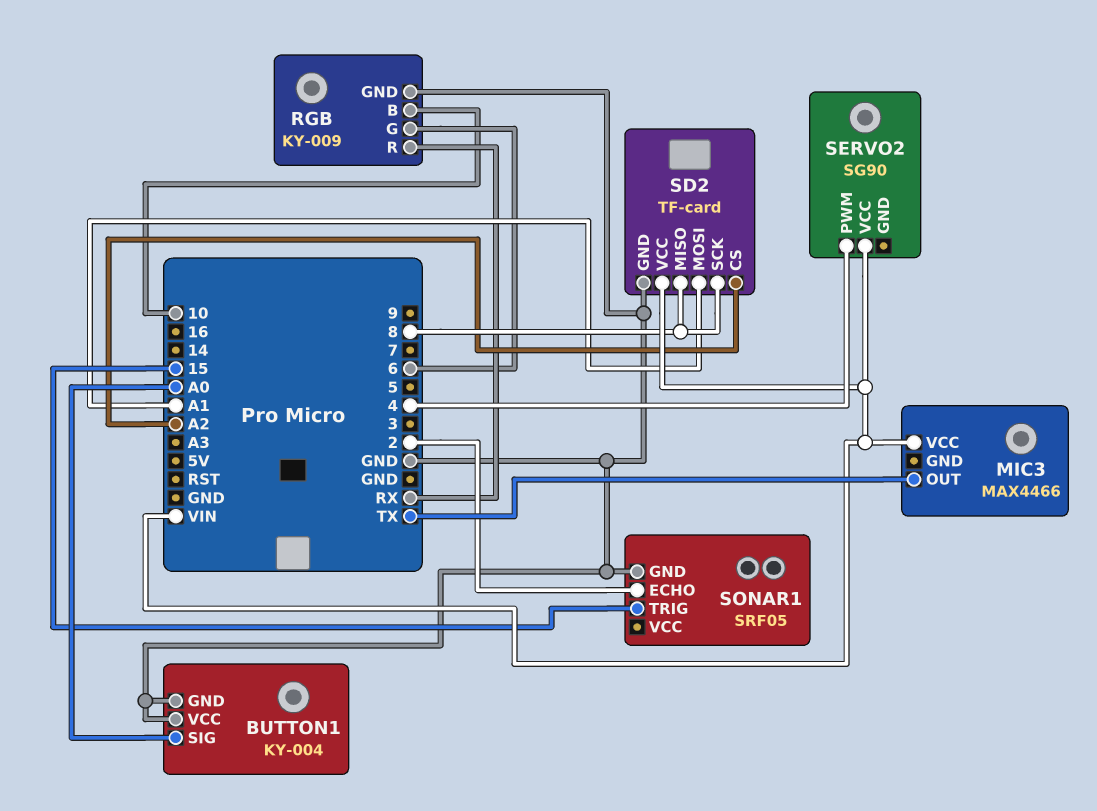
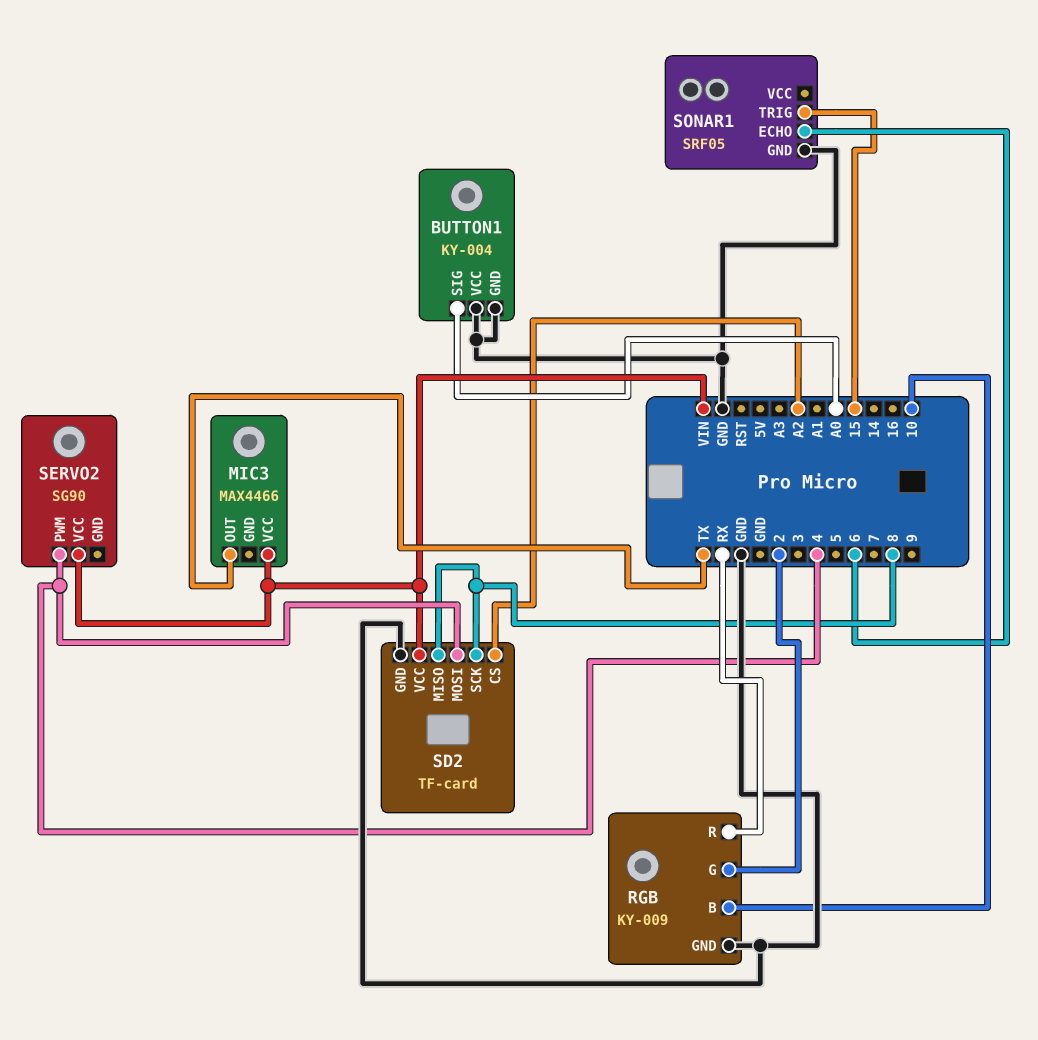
RGB pin G: 6 -> 2
SD2 pin MOSI: A1 -> 4
SONAR1 pin ECHO: 2 -> 6

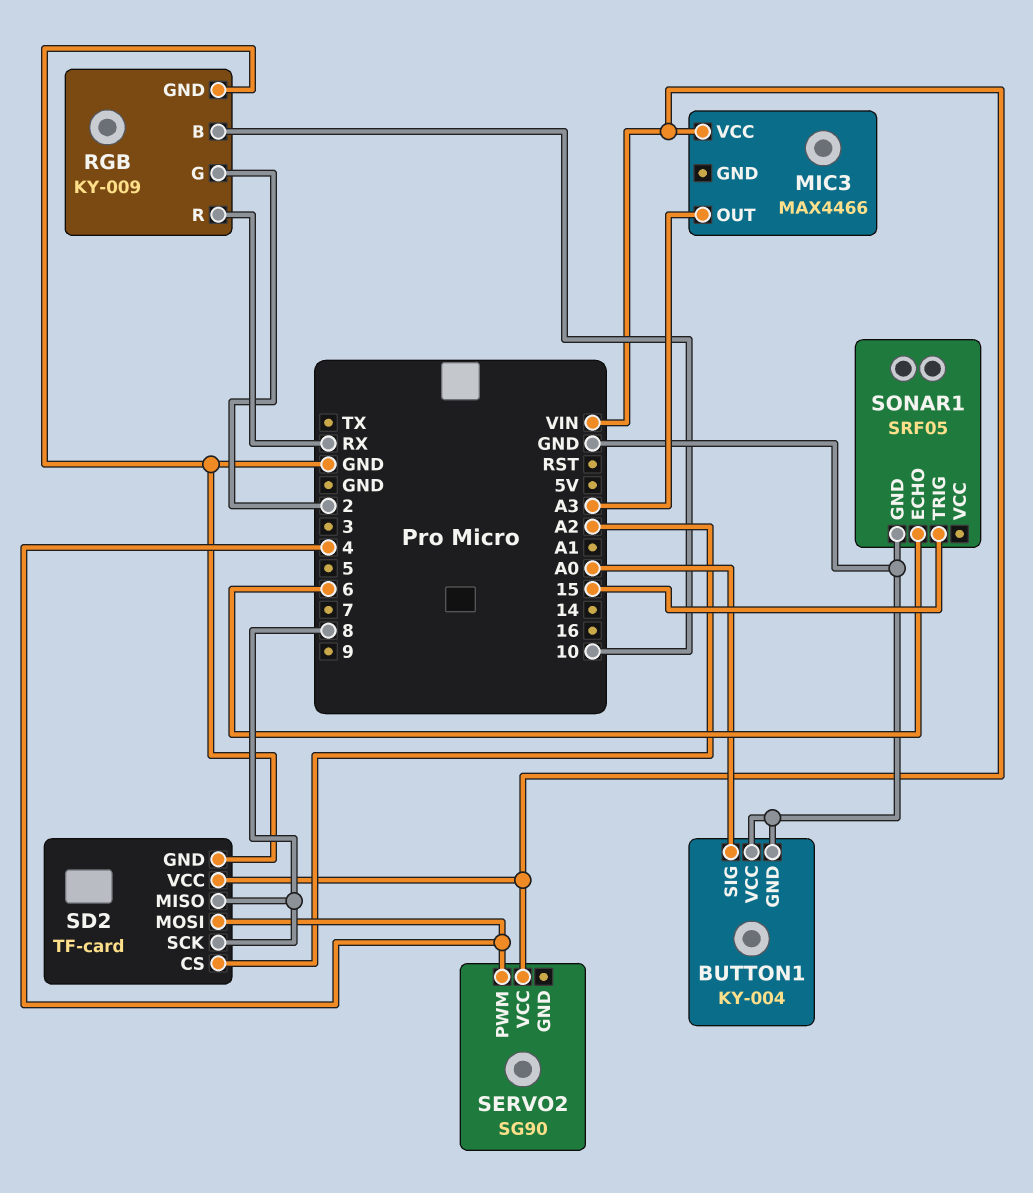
MIC3 pin OUT: TX -> A3

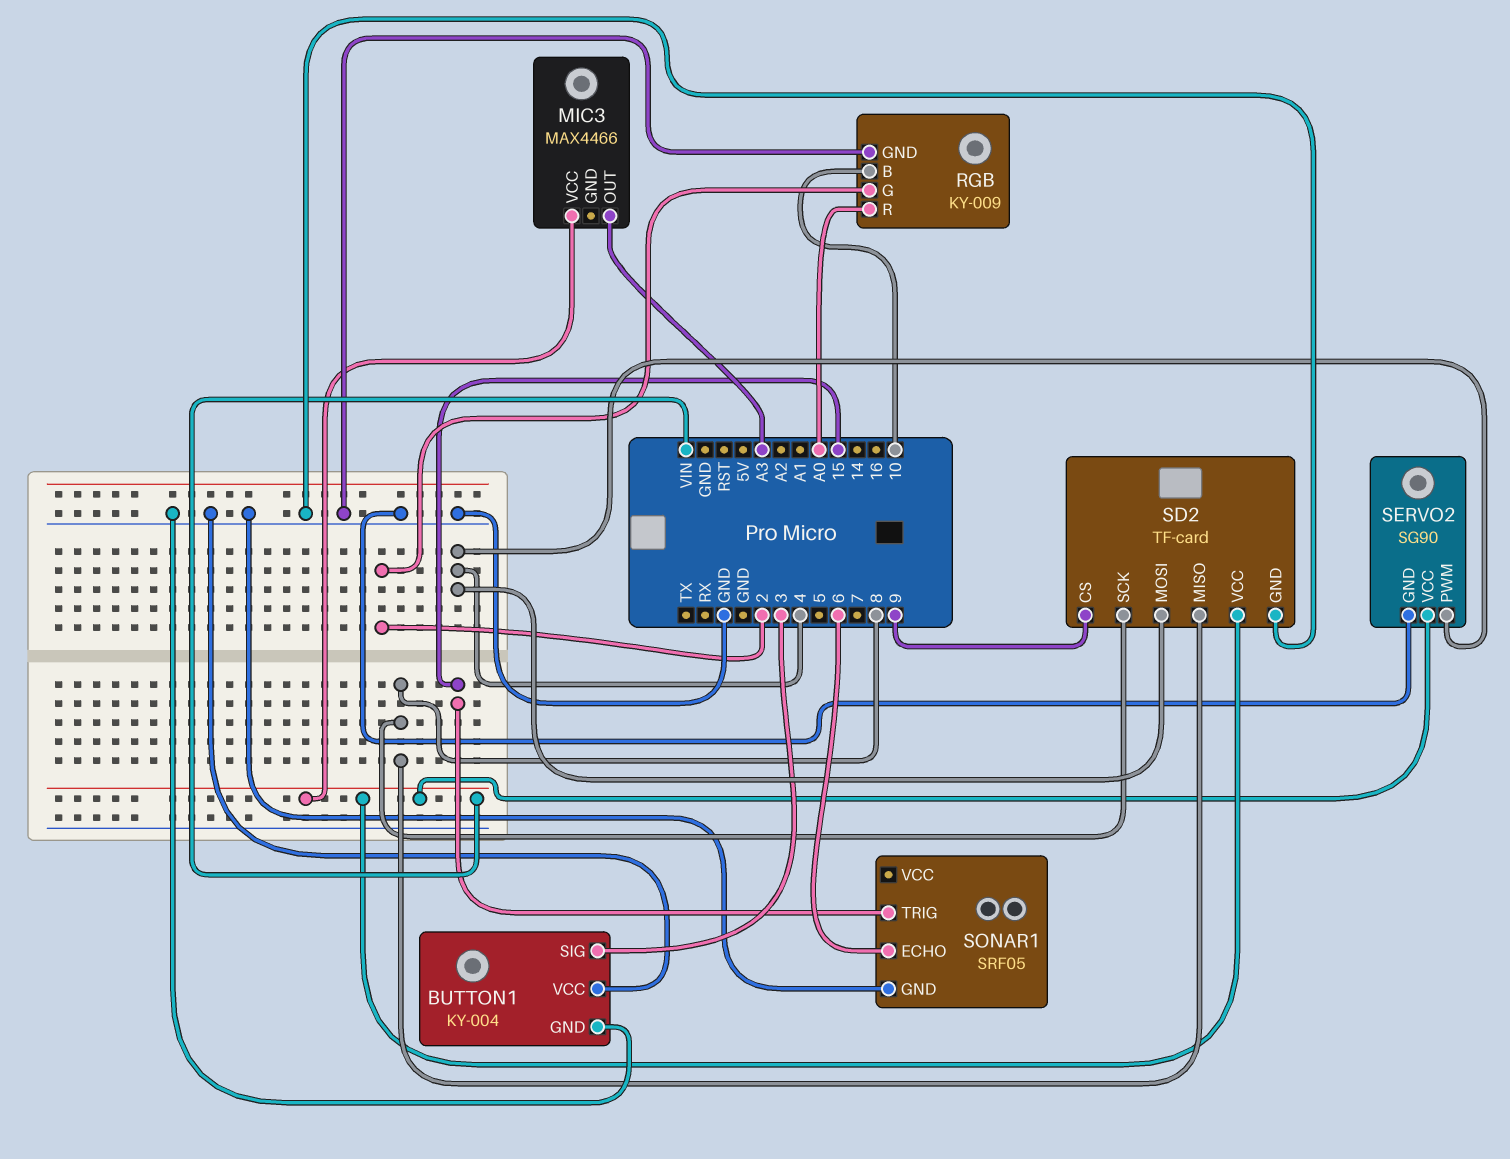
BUTTON1 pin SIG: A0 -> 3
RGB pin R: RX -> A0
SD2 pin CS: A2 -> 9
SERVO2 pin GND: none -> GND

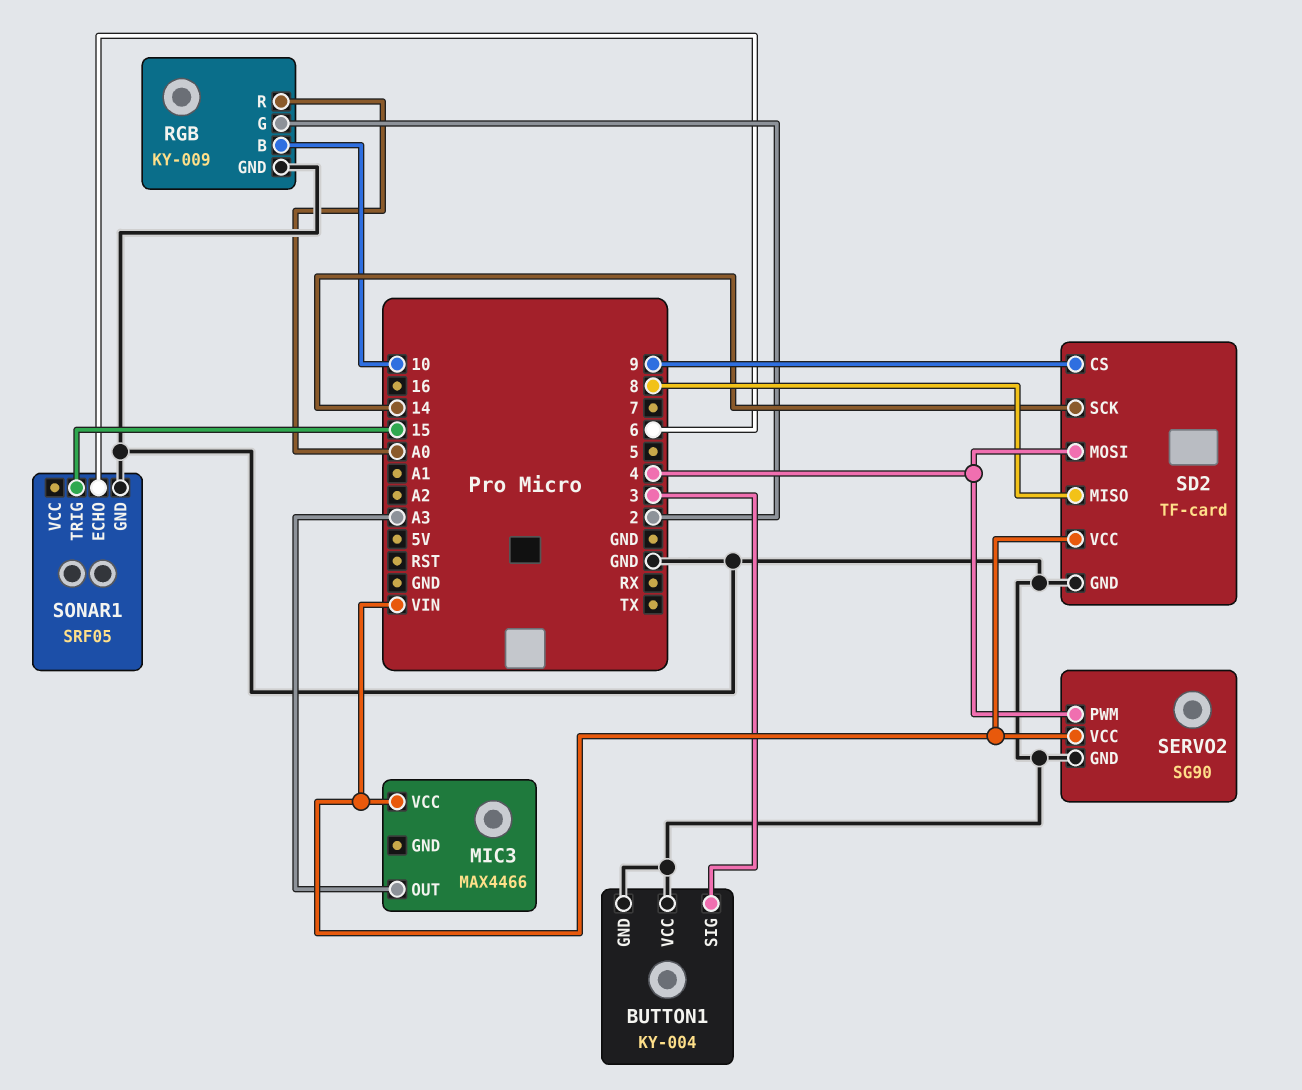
SD2 pin SCK: 8 -> 14

